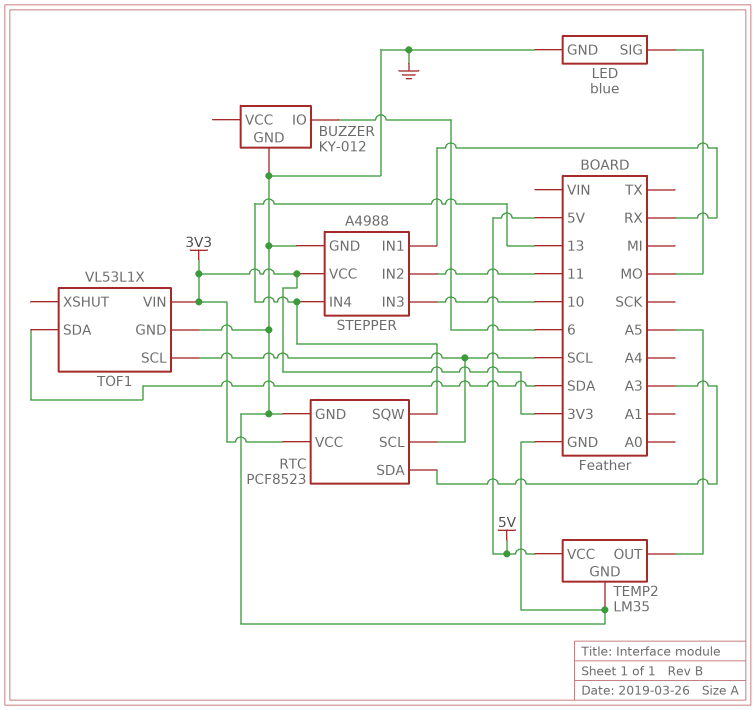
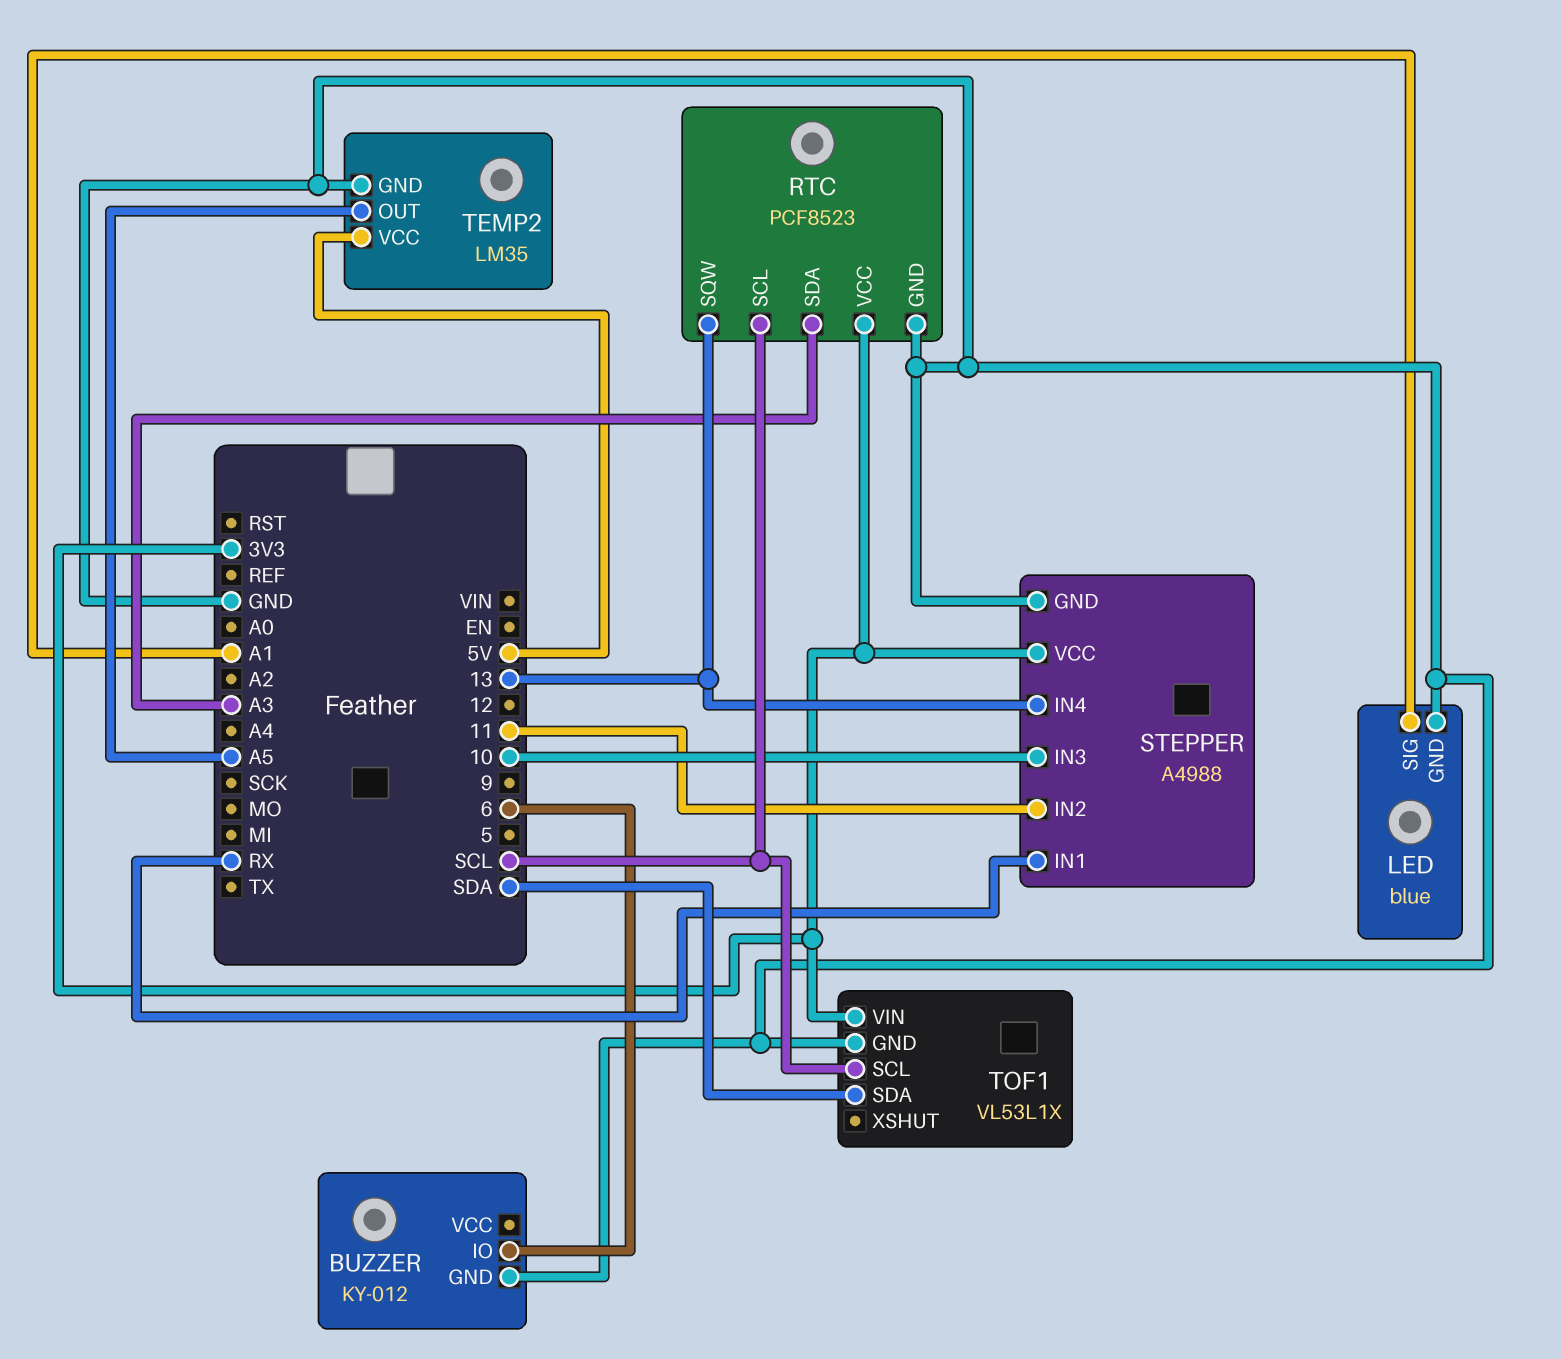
LED pin SIG: MO -> A1

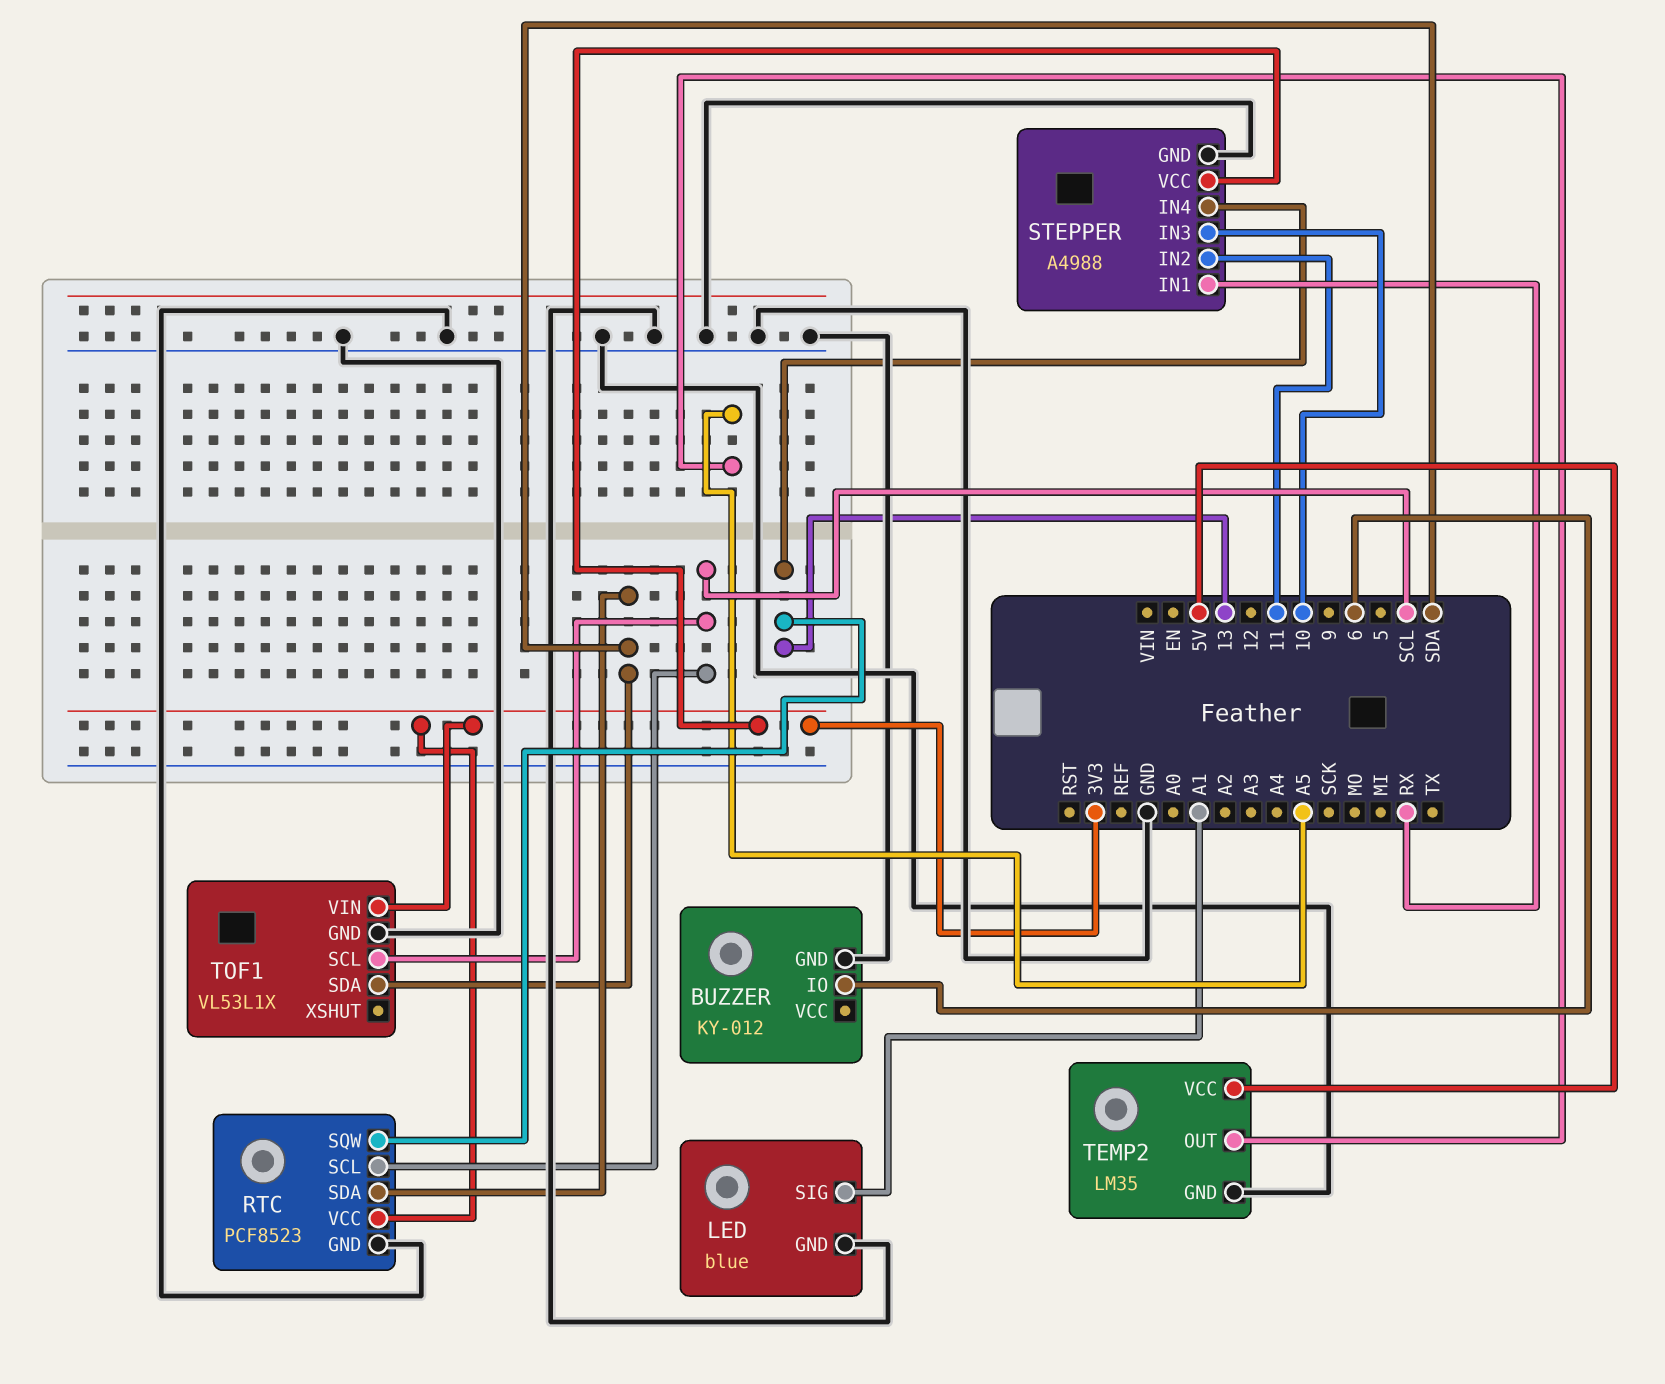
RTC pin SDA: A3 -> SDA

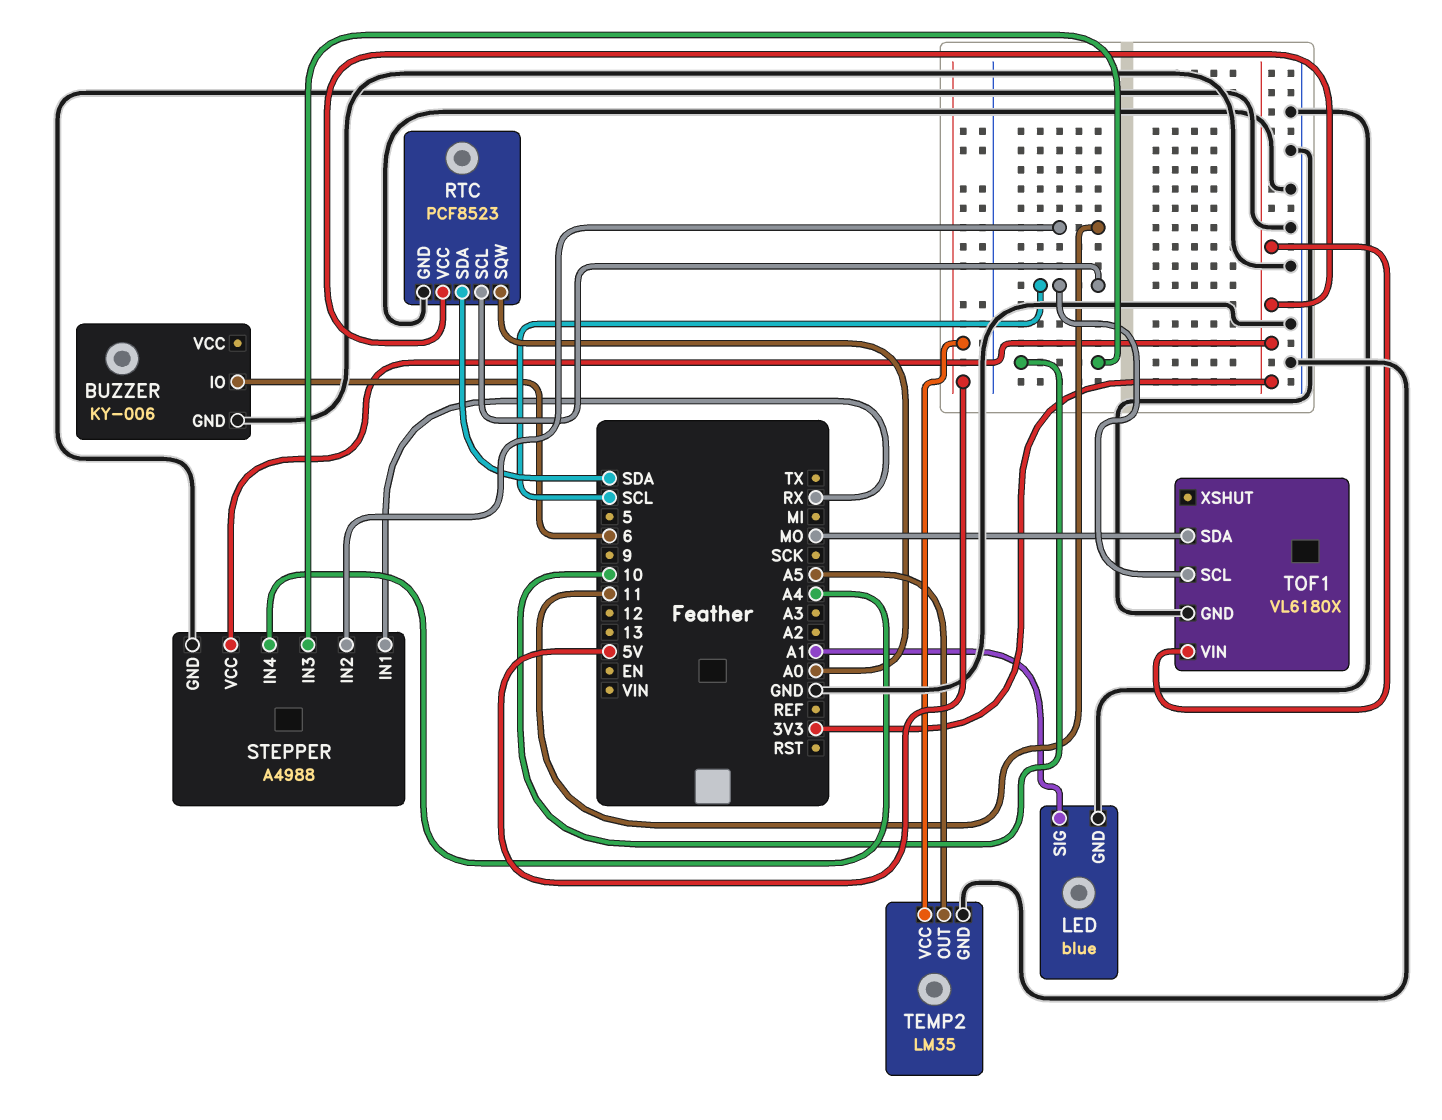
BUZZER: KY-012 -> KY-006
RTC pin SQW: 13 -> A0
STEPPER pin IN4: 13 -> A4
TOF1: VL53L1X -> VL6180X
TOF1 pin SDA: SDA -> MO

